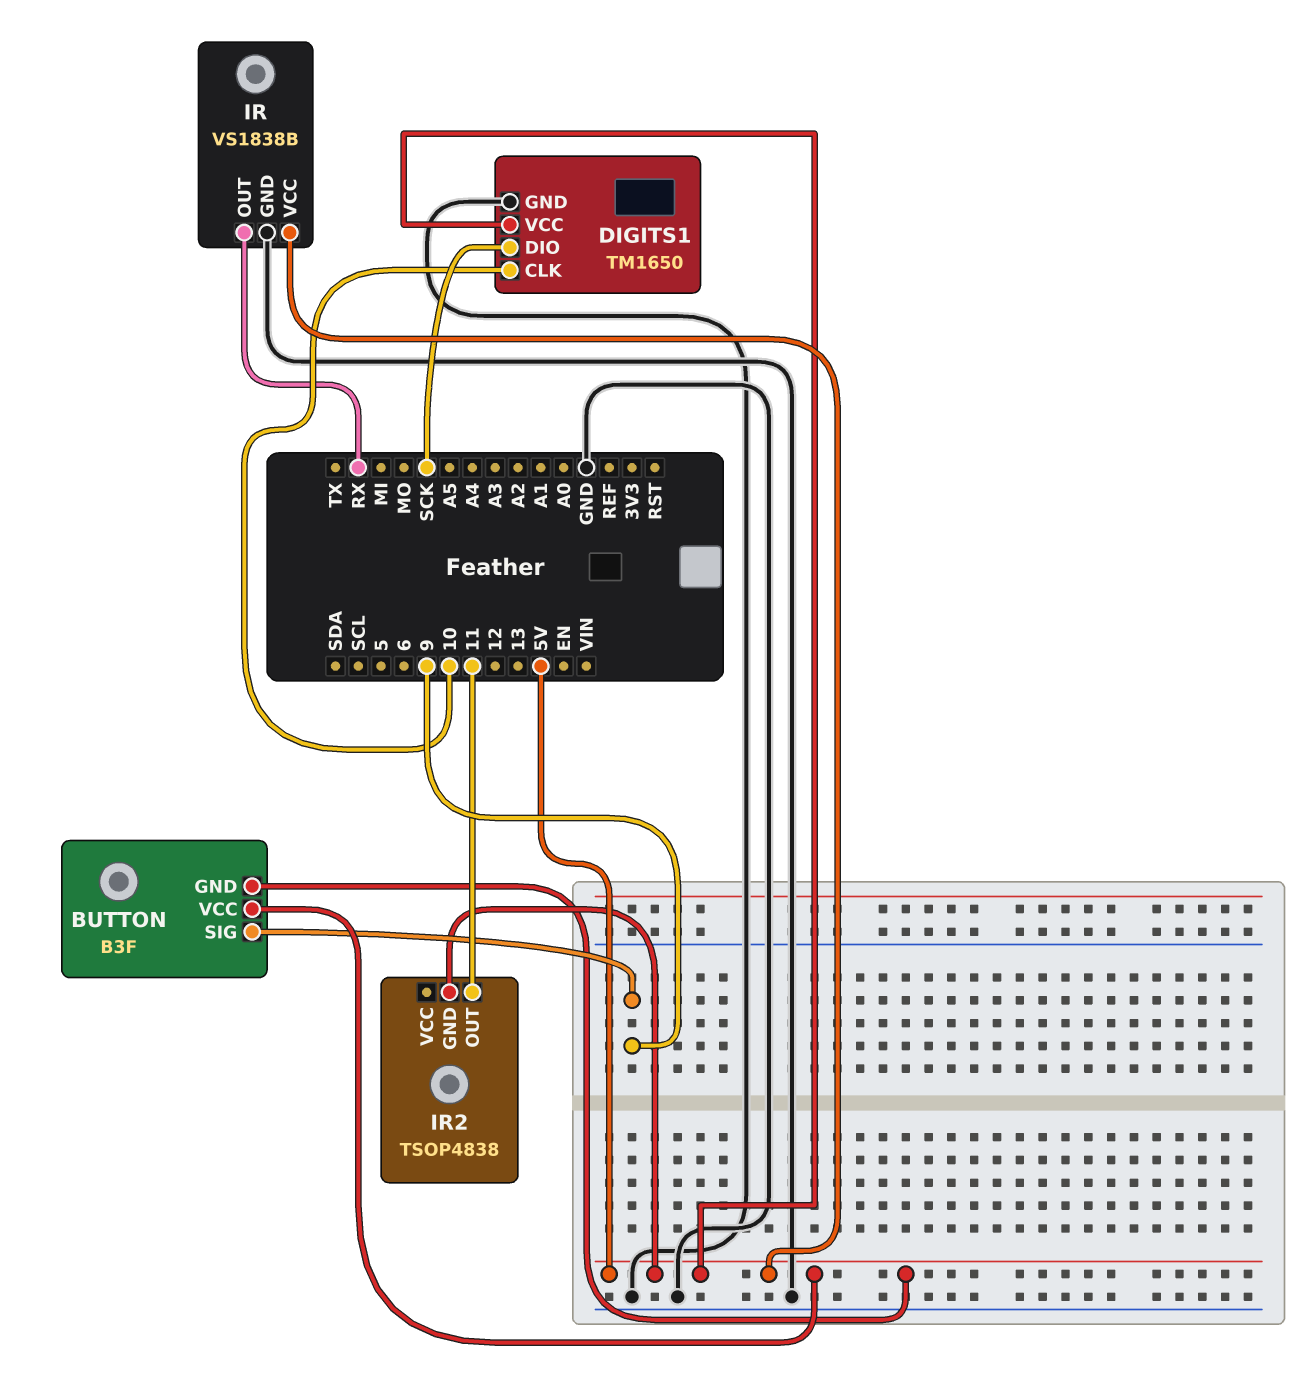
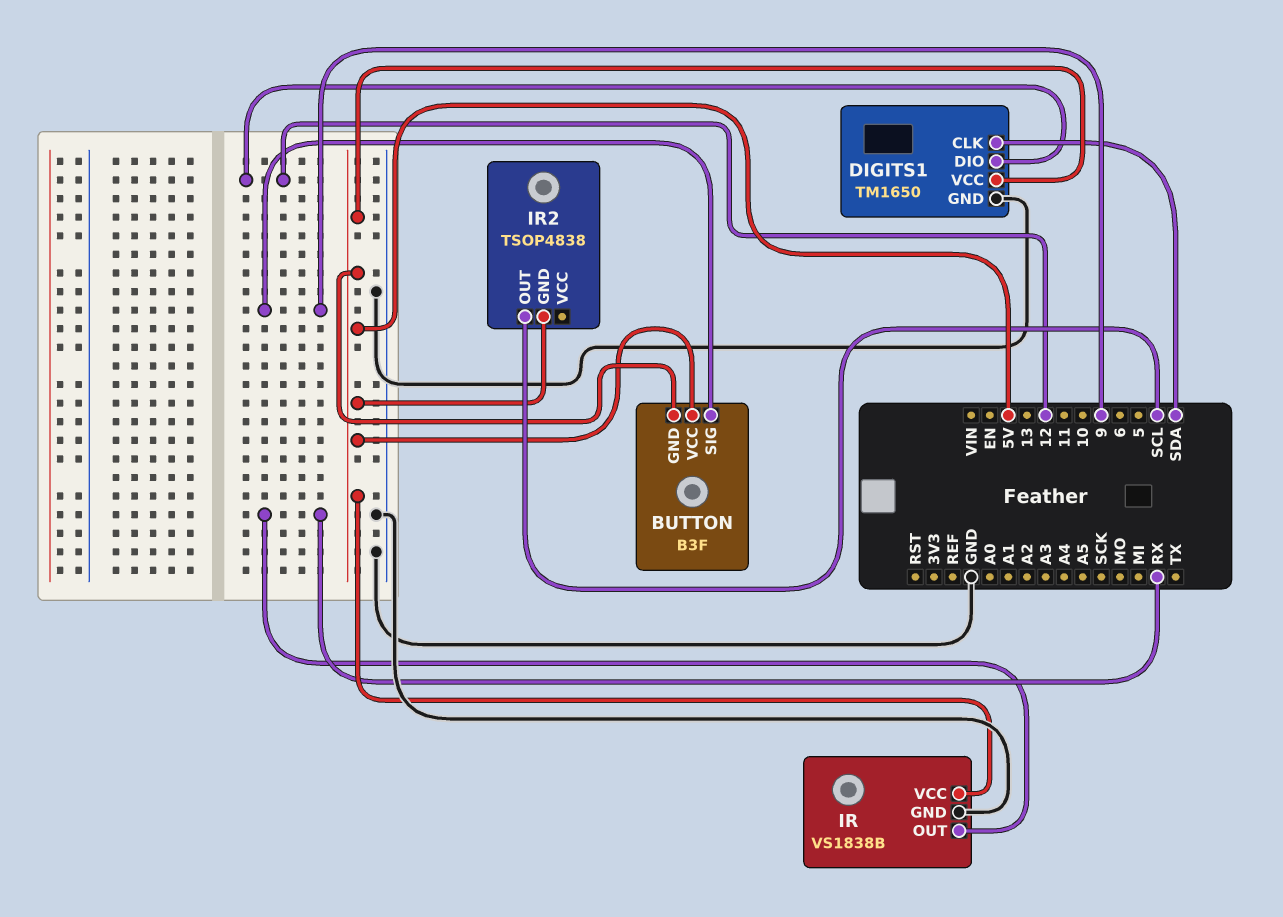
DIGITS1 pin CLK: 10 -> SDA
DIGITS1 pin DIO: SCK -> 12
IR2 pin OUT: 11 -> SCL

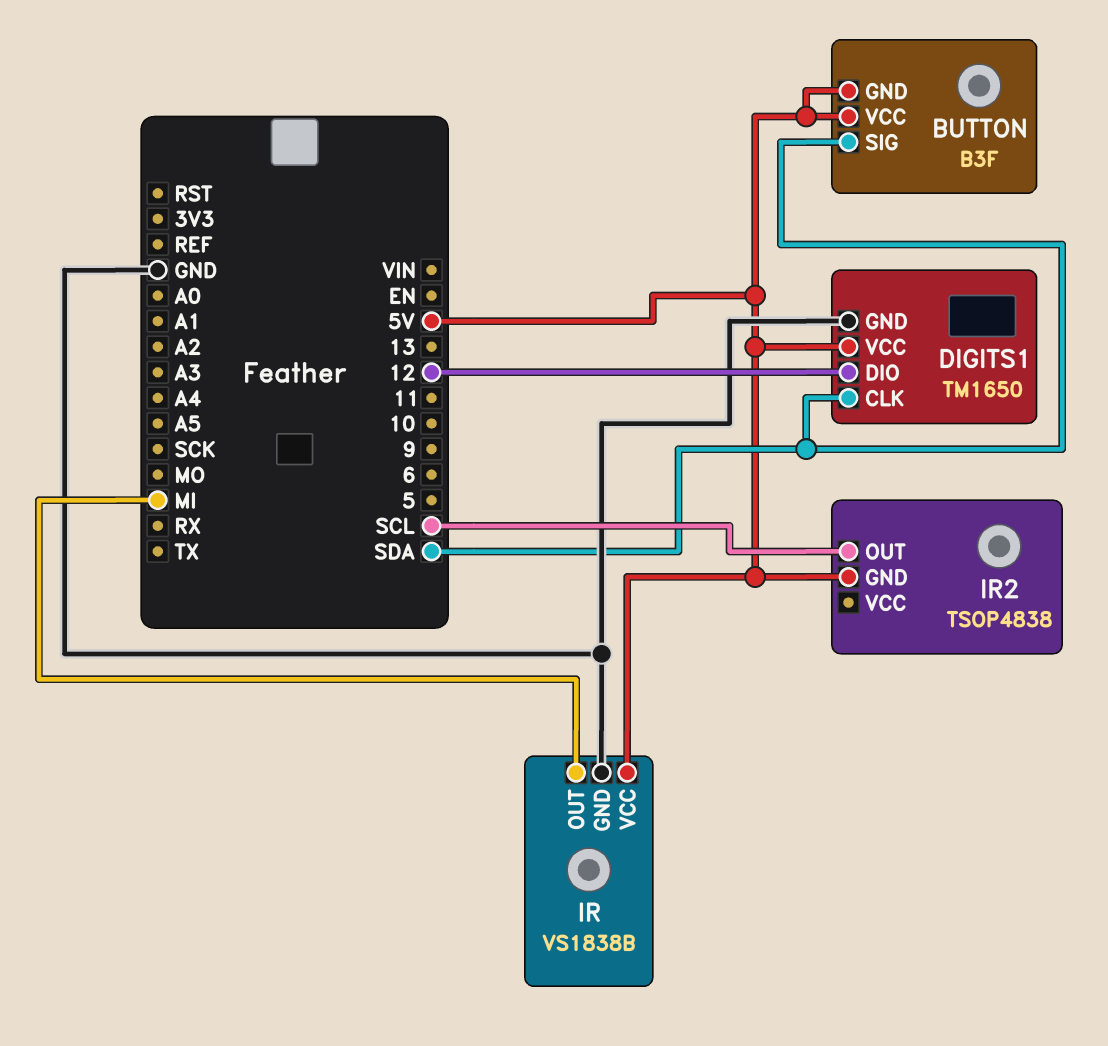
BUTTON pin SIG: 9 -> SDA
IR pin OUT: RX -> MI

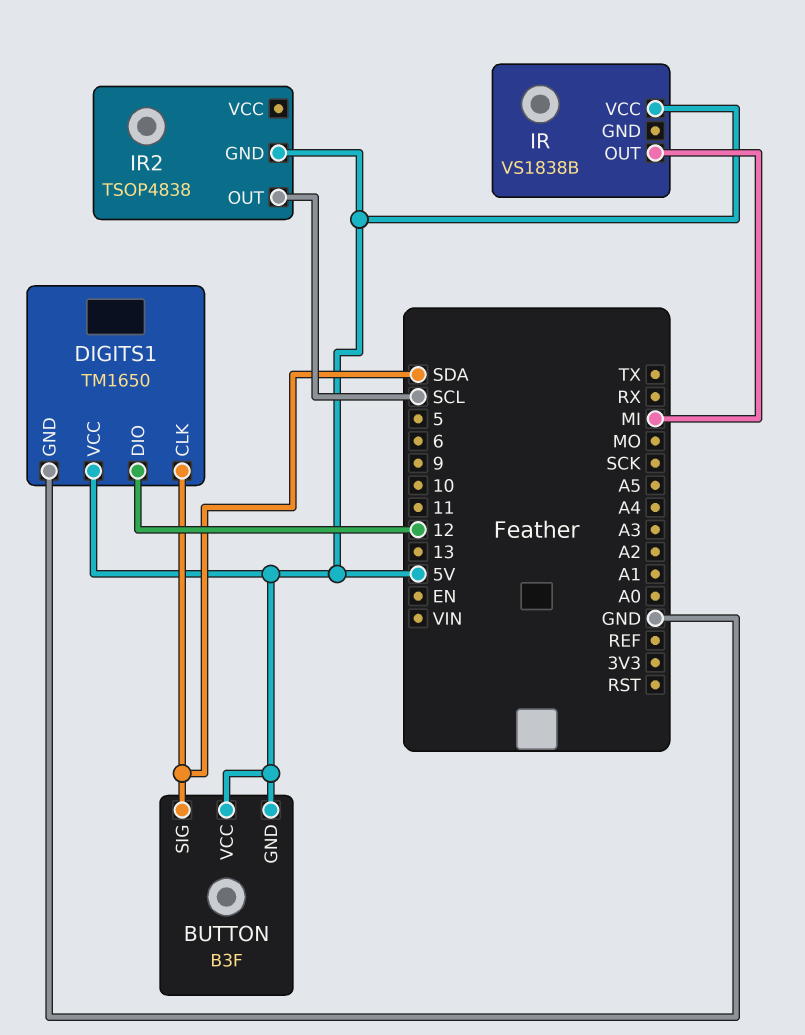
IR pin GND: GND -> none

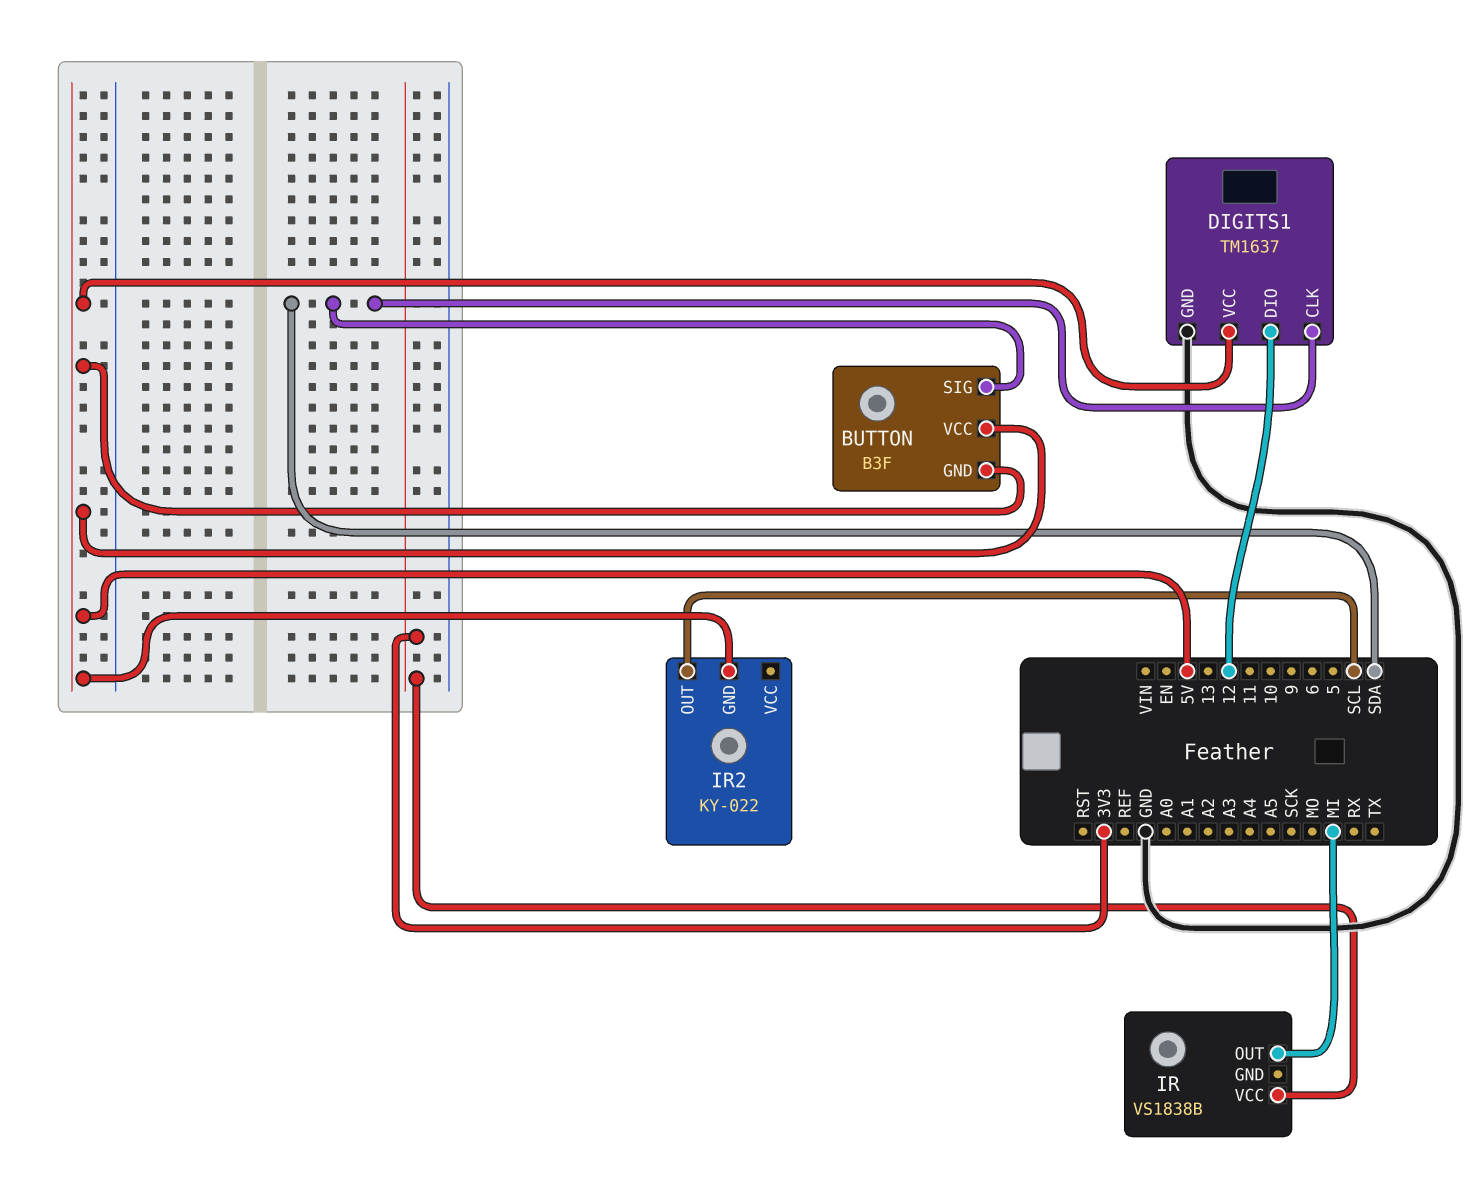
DIGITS1: TM1650 -> TM1637
IR pin VCC: 5V -> 3V3
IR2: TSOP4838 -> KY-022

